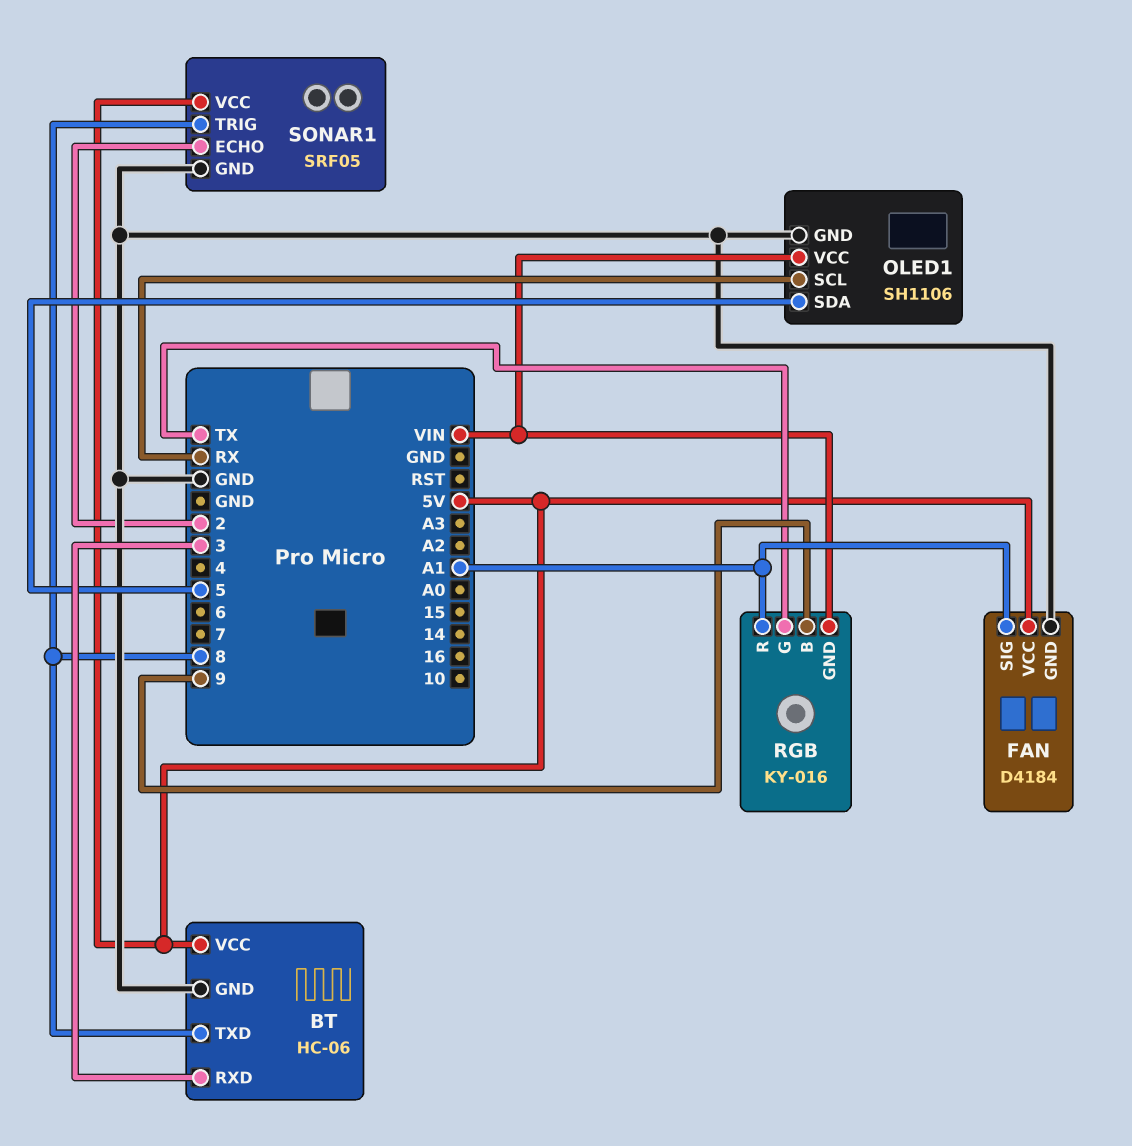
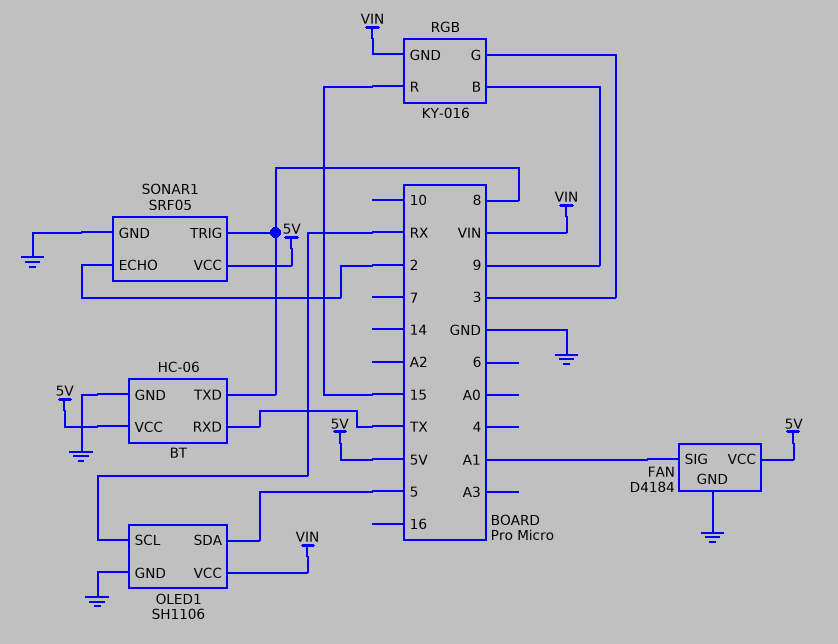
BT pin RXD: 3 -> TX
RGB pin G: TX -> 3
RGB pin R: A1 -> 15

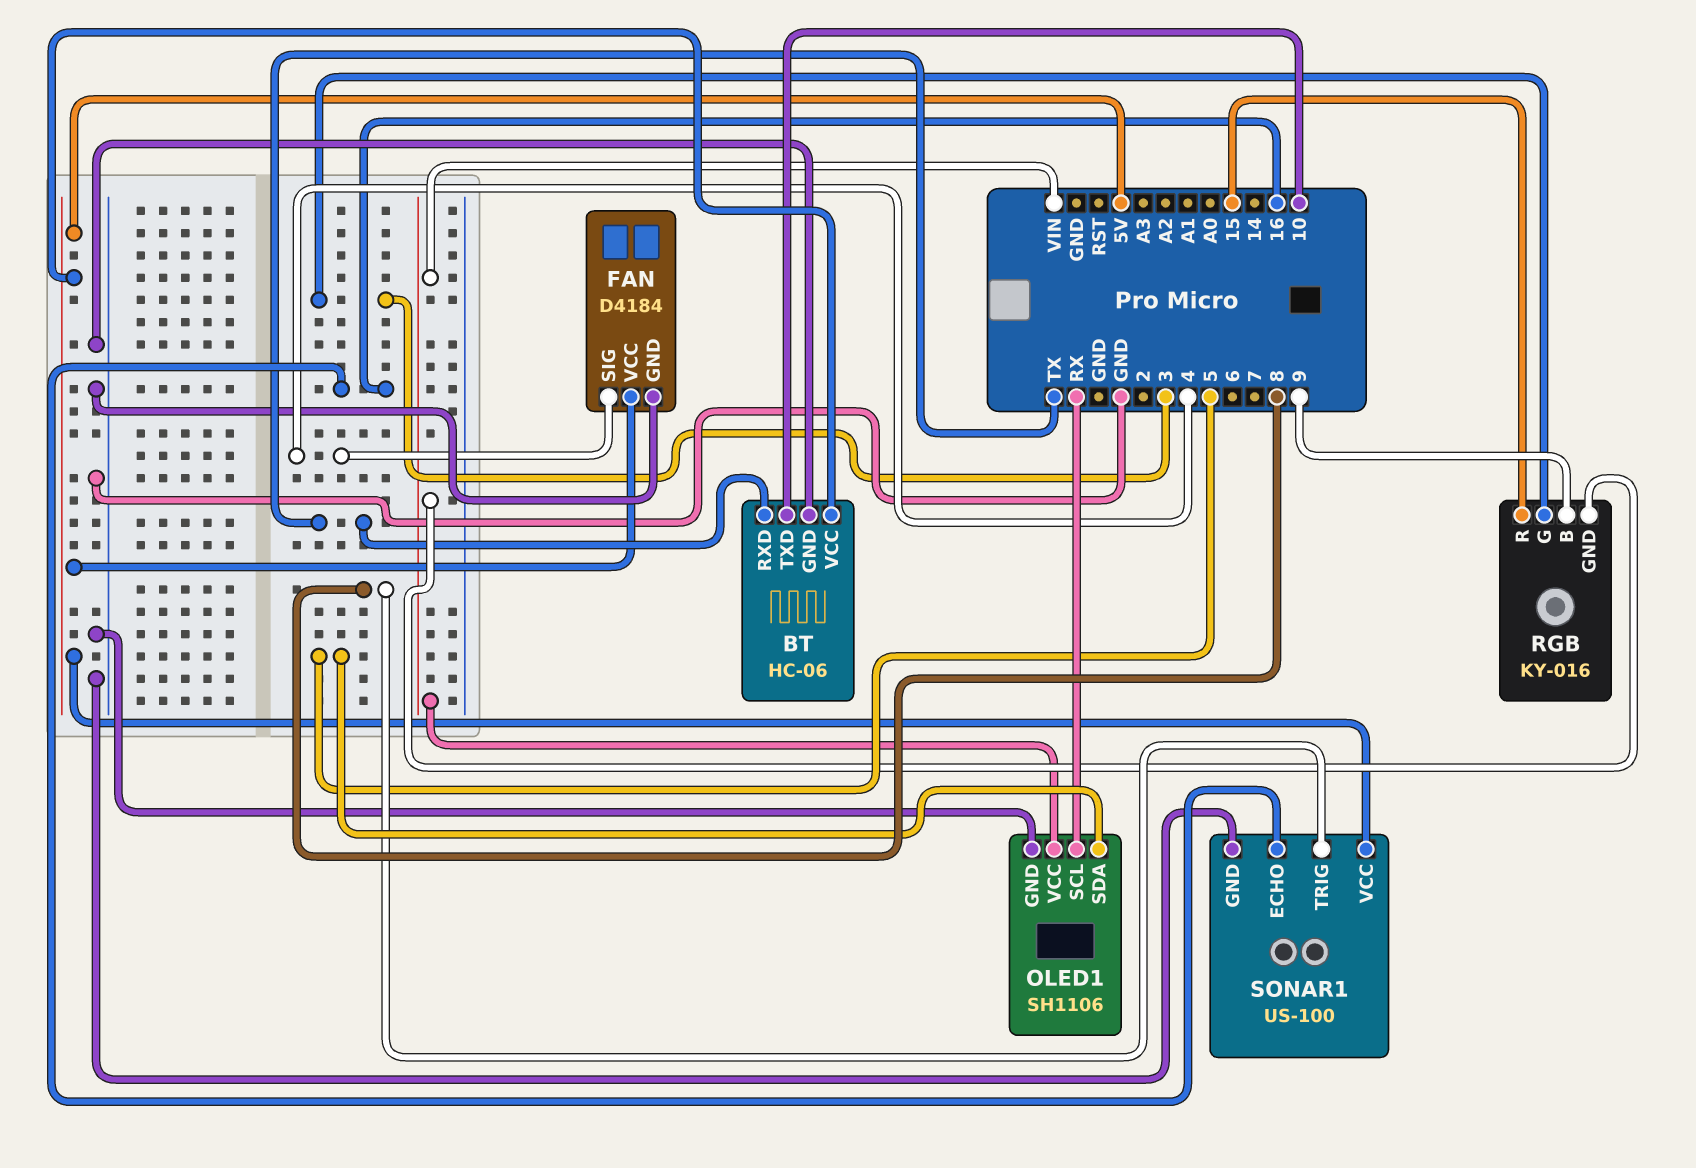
BT pin TXD: 8 -> 10
FAN pin SIG: A1 -> 4
SONAR1: SRF05 -> US-100
SONAR1 pin ECHO: 2 -> 16

